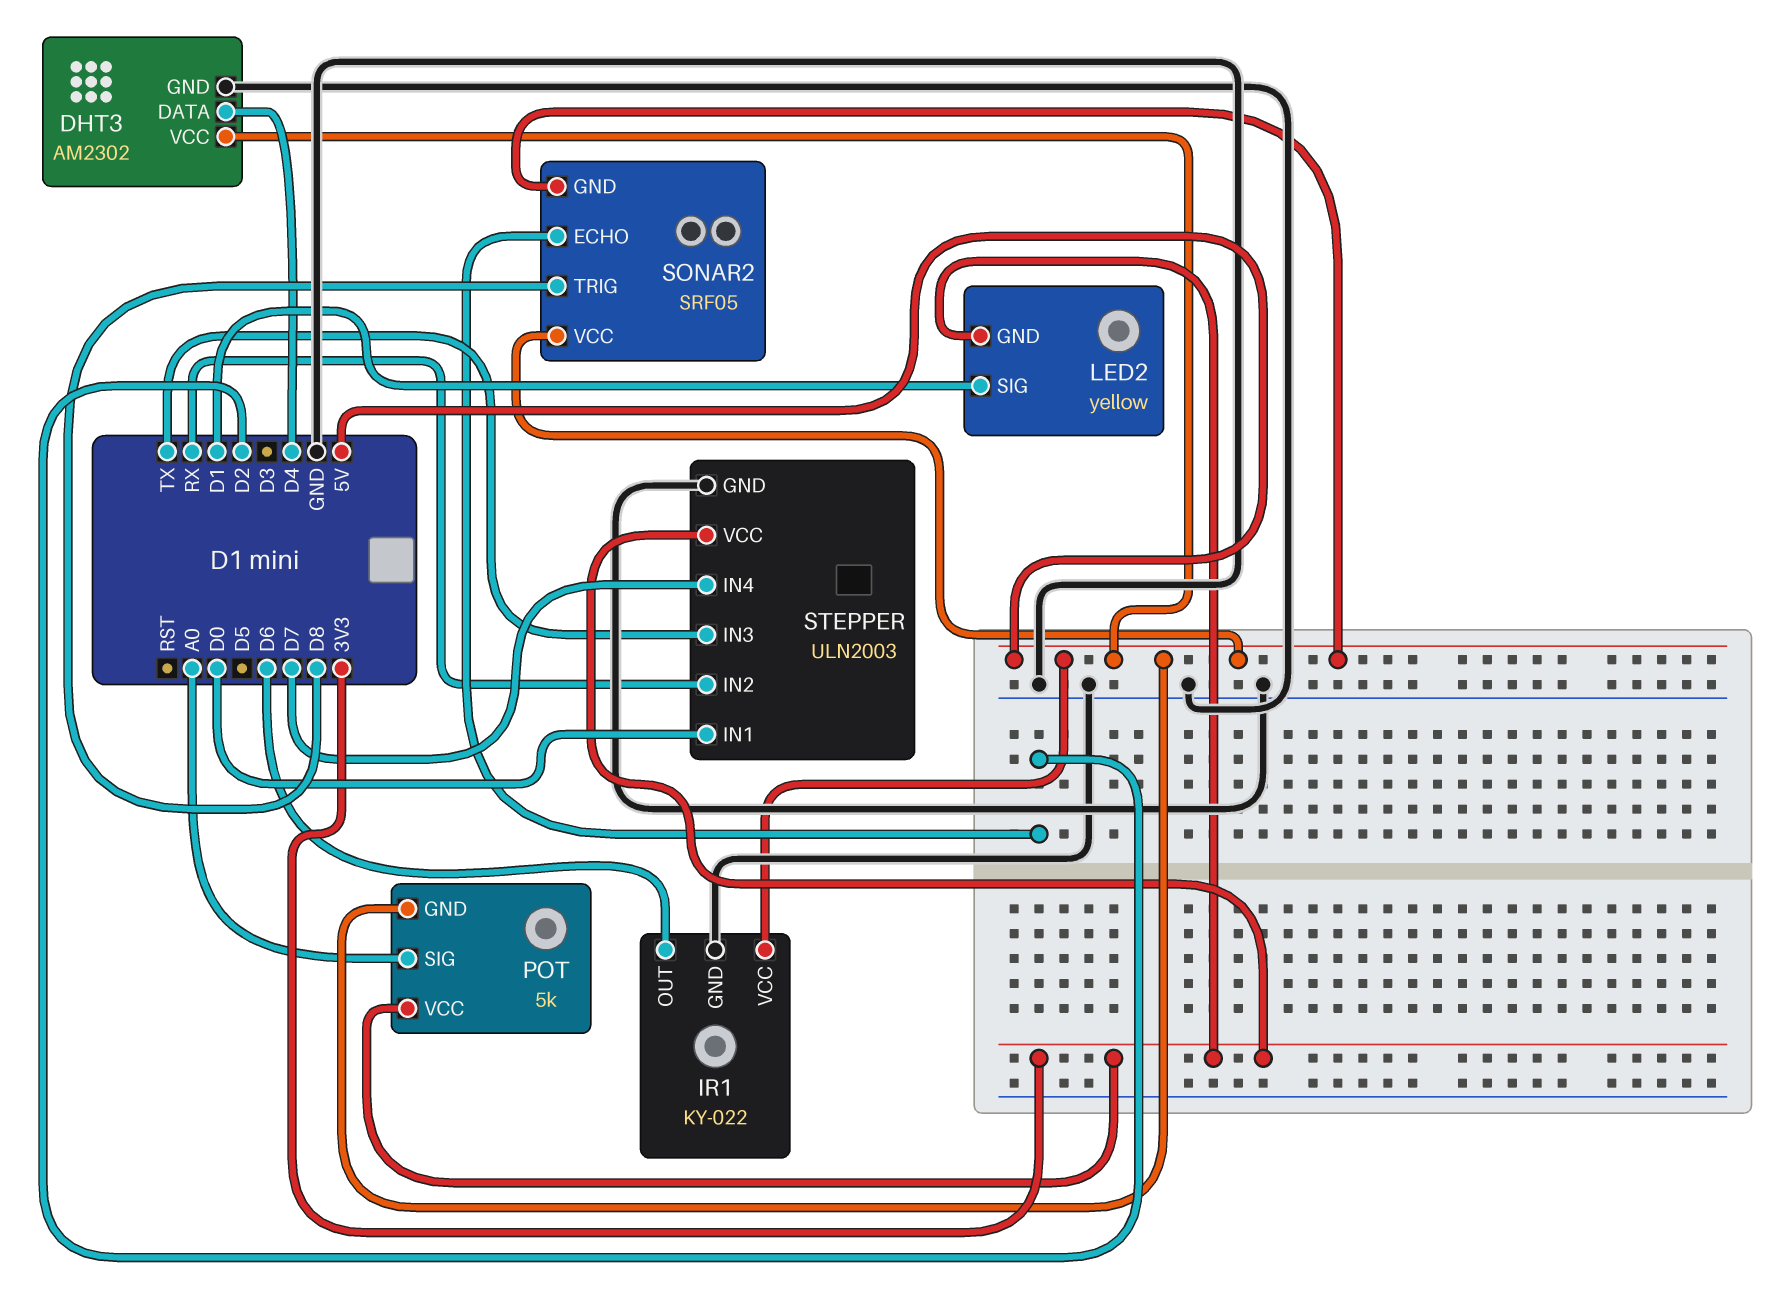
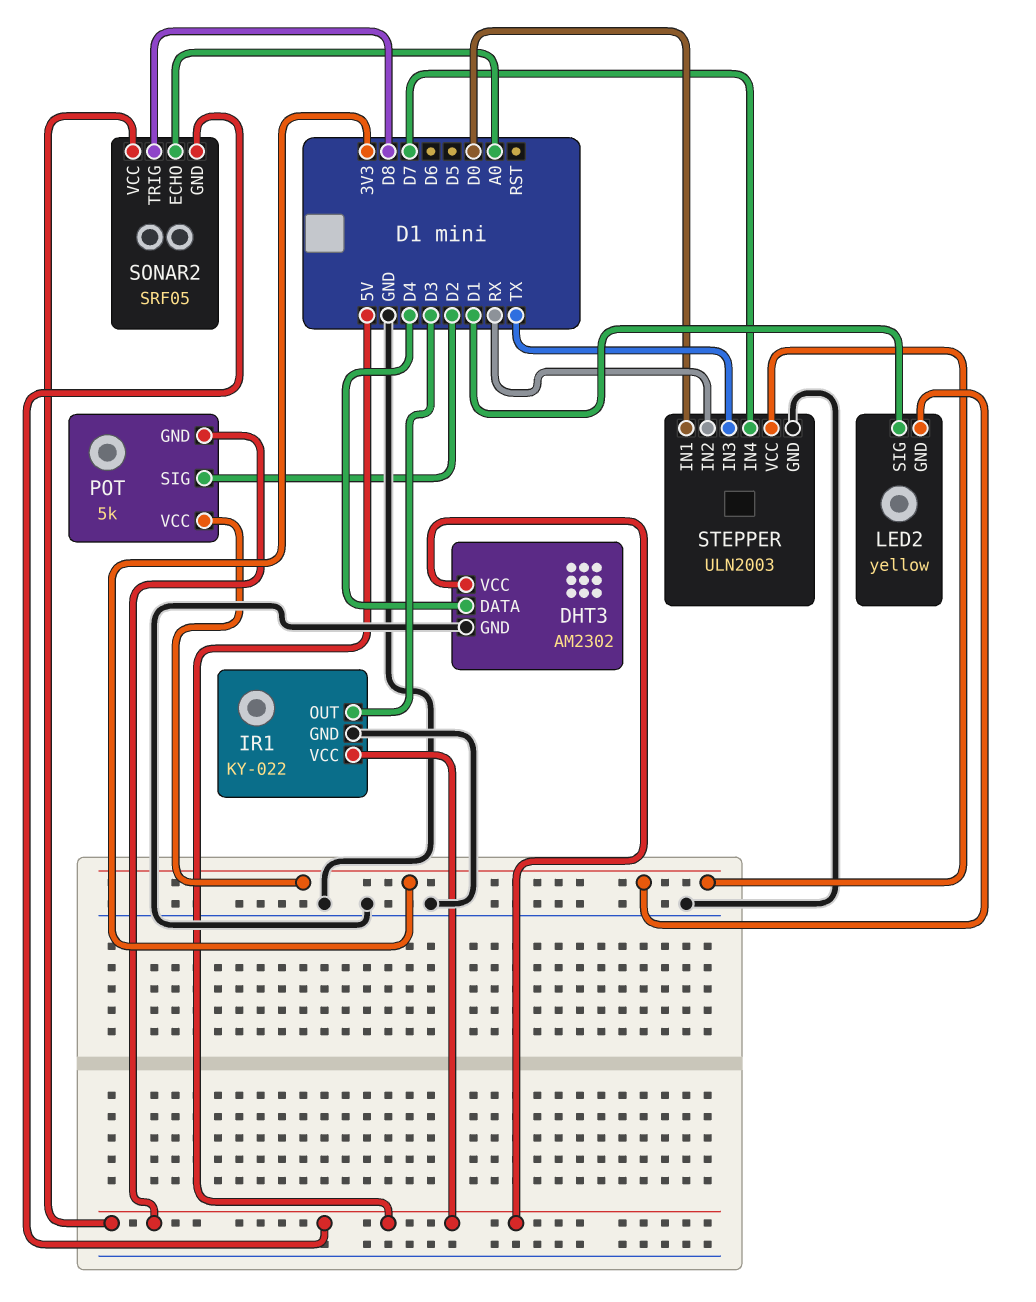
IR1 pin OUT: D6 -> D3
POT pin SIG: A0 -> D2
SONAR2 pin ECHO: D2 -> A0

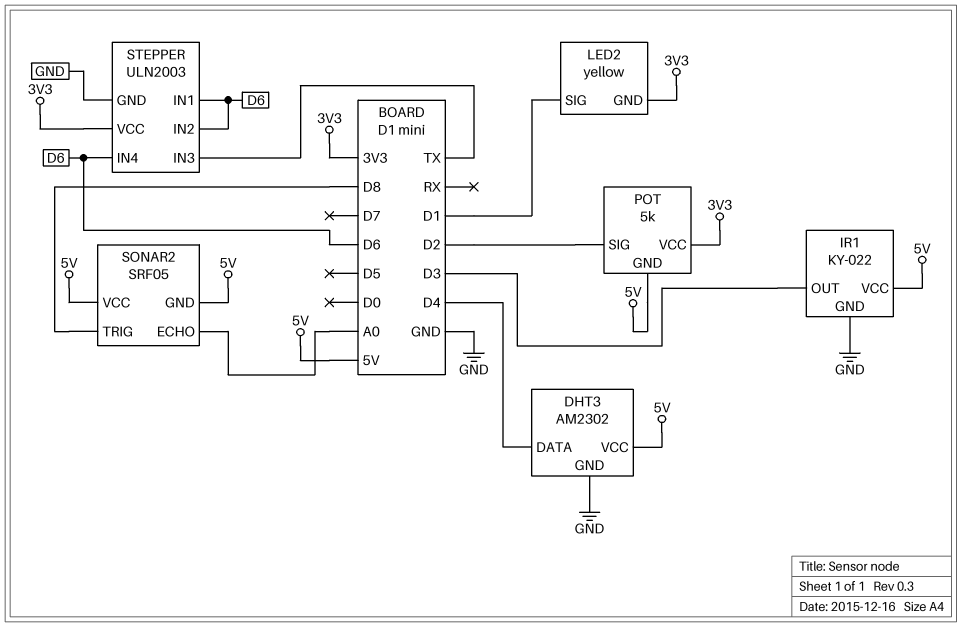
STEPPER pin IN1: D0 -> D6
STEPPER pin IN2: RX -> D6
STEPPER pin IN4: D7 -> D6

